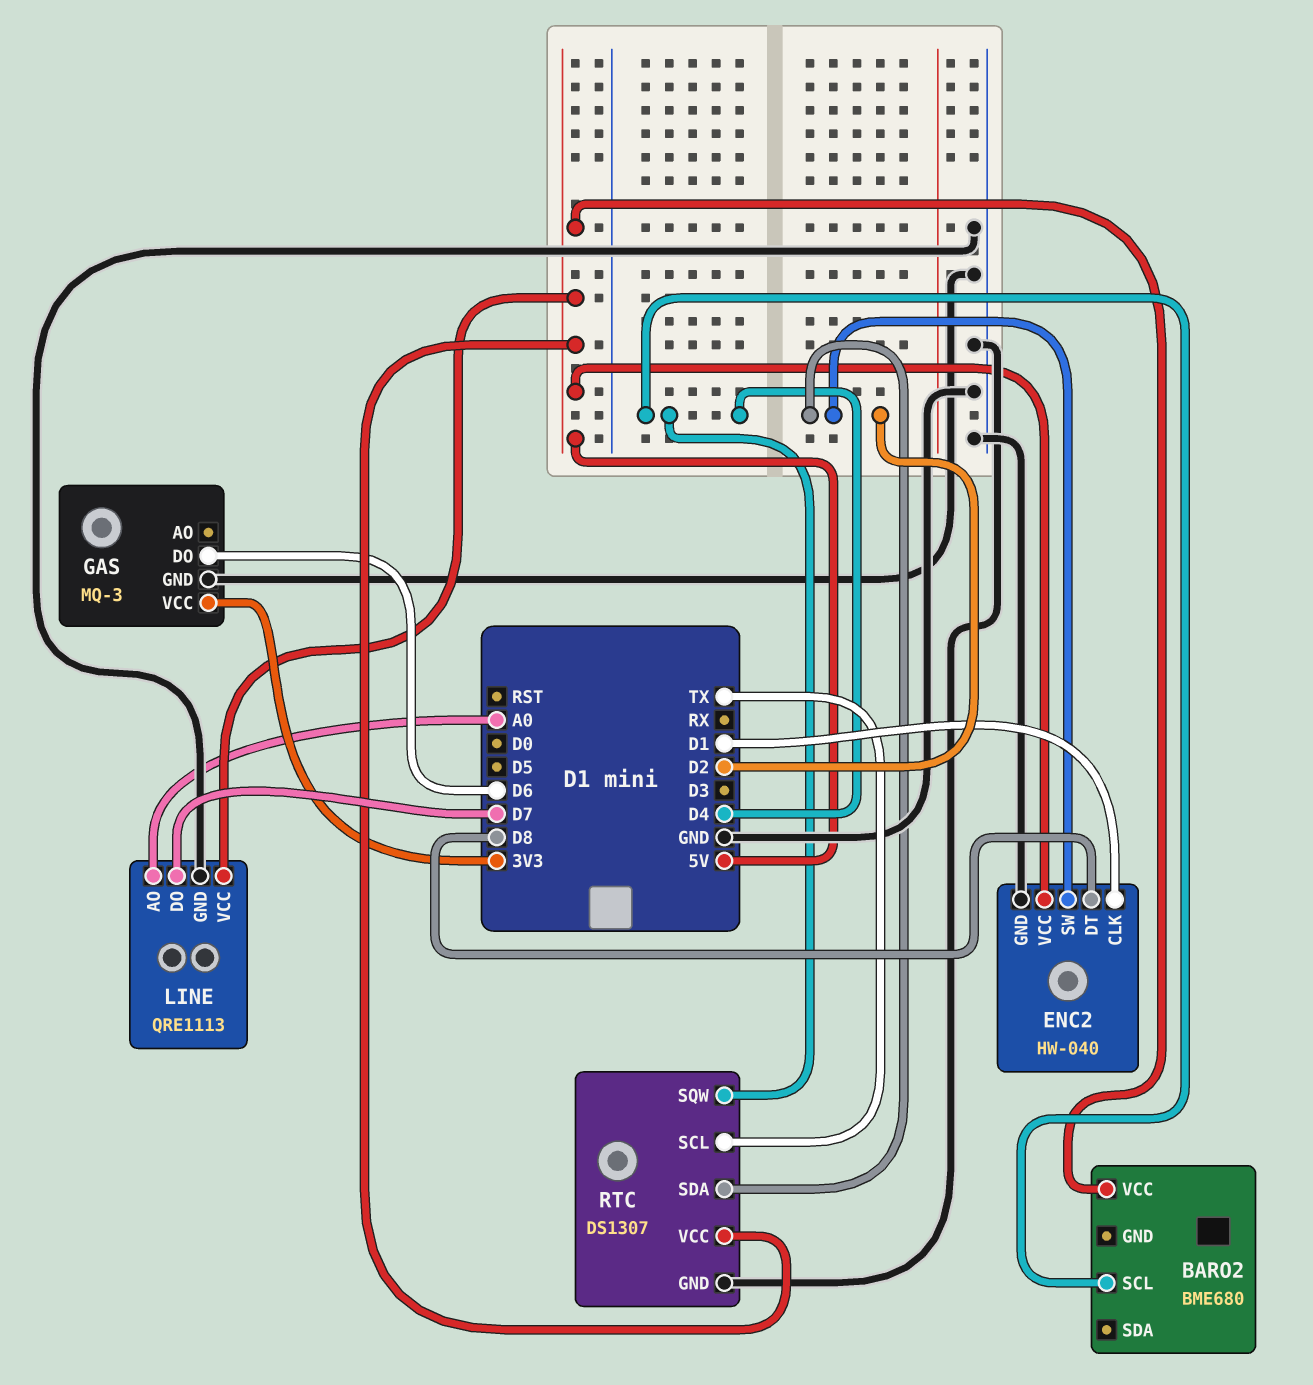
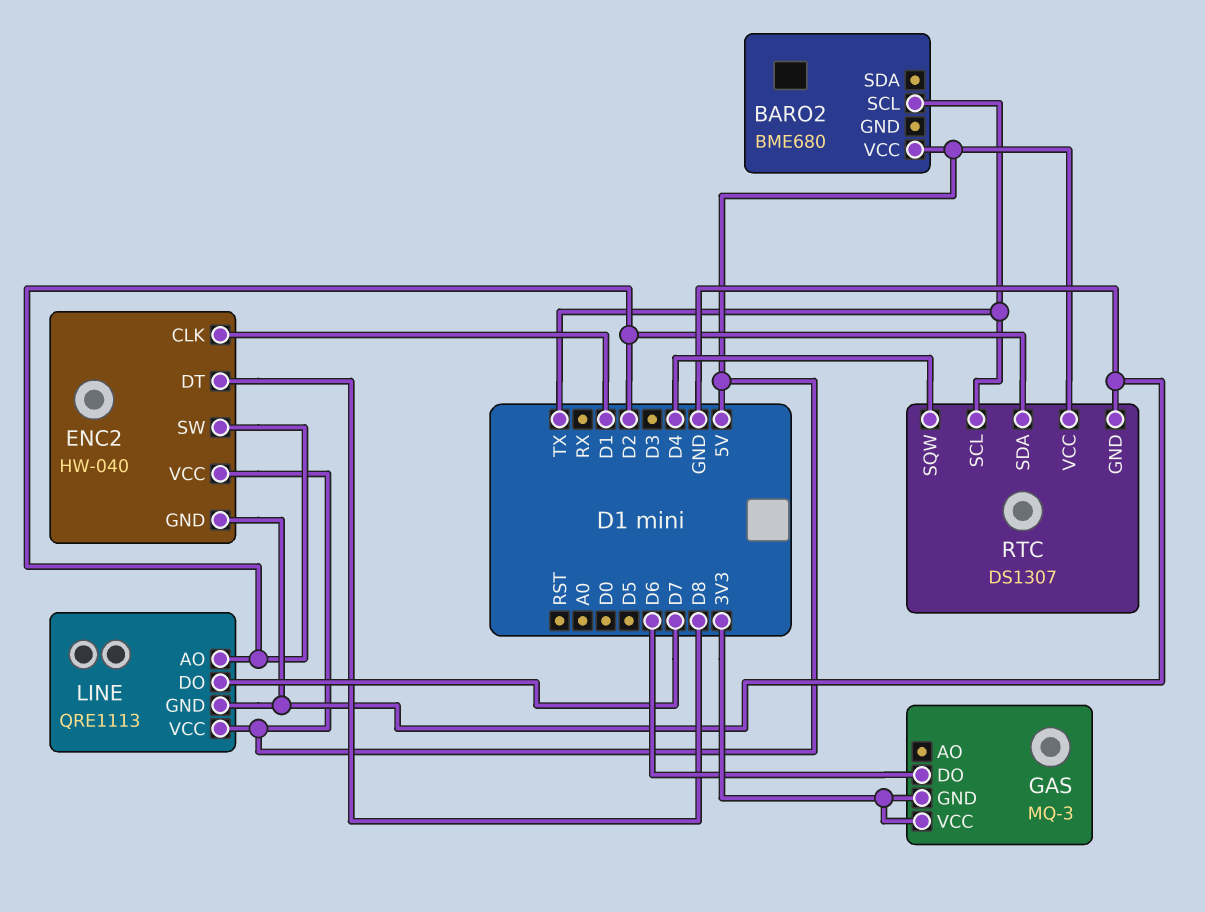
BARO2 pin SCL: D4 -> TX
GAS pin GND: GND -> 3V3
LINE pin AO: A0 -> D2

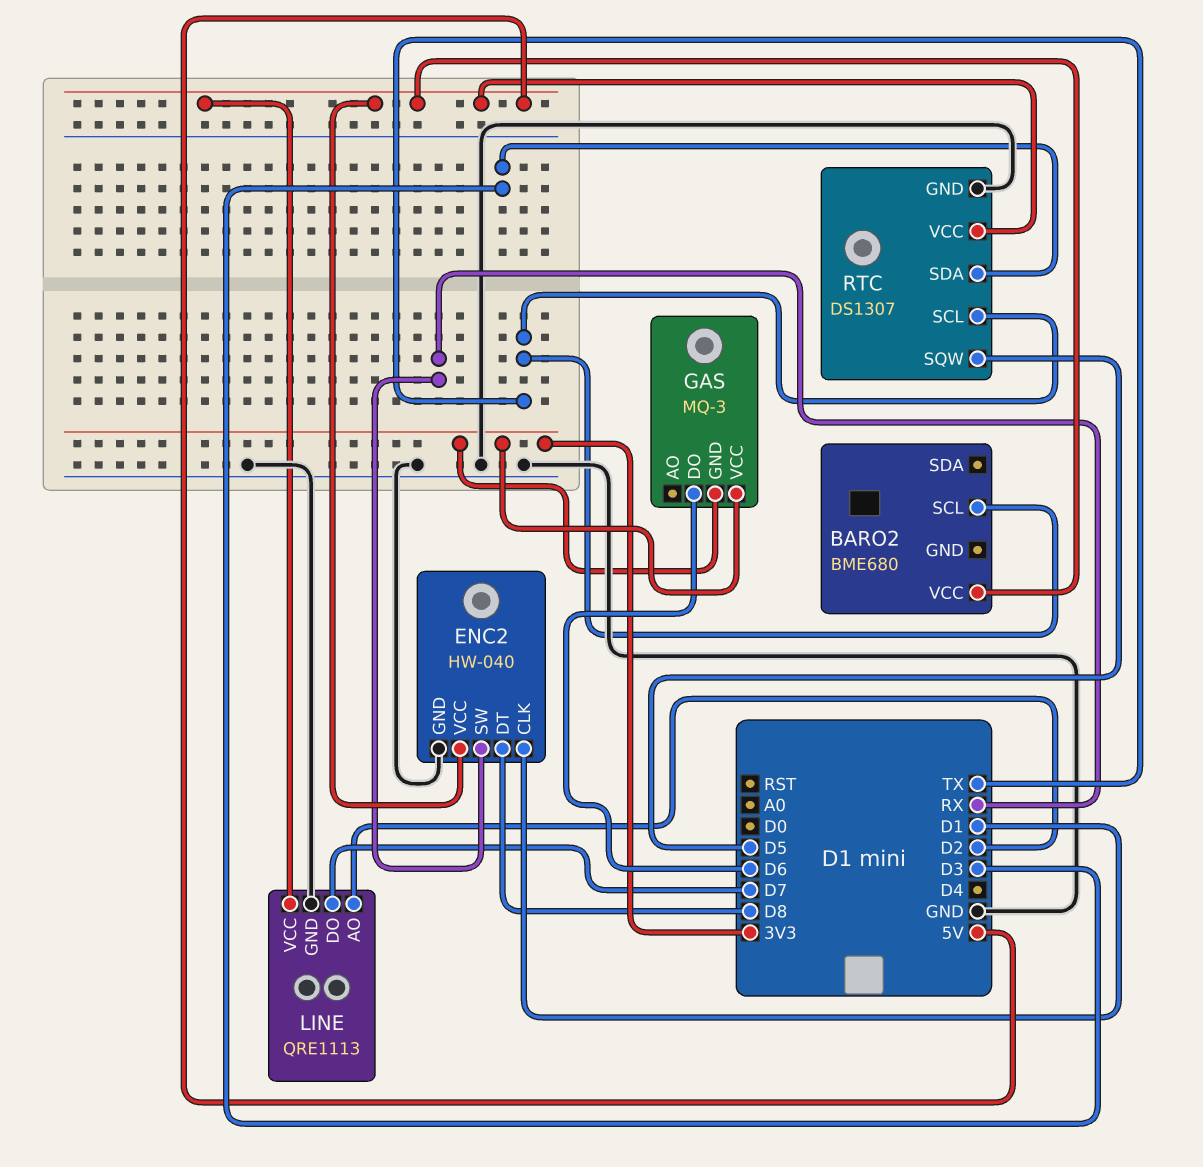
ENC2 pin SW: D2 -> RX
RTC pin SDA: D2 -> D3
RTC pin SQW: D4 -> D5

